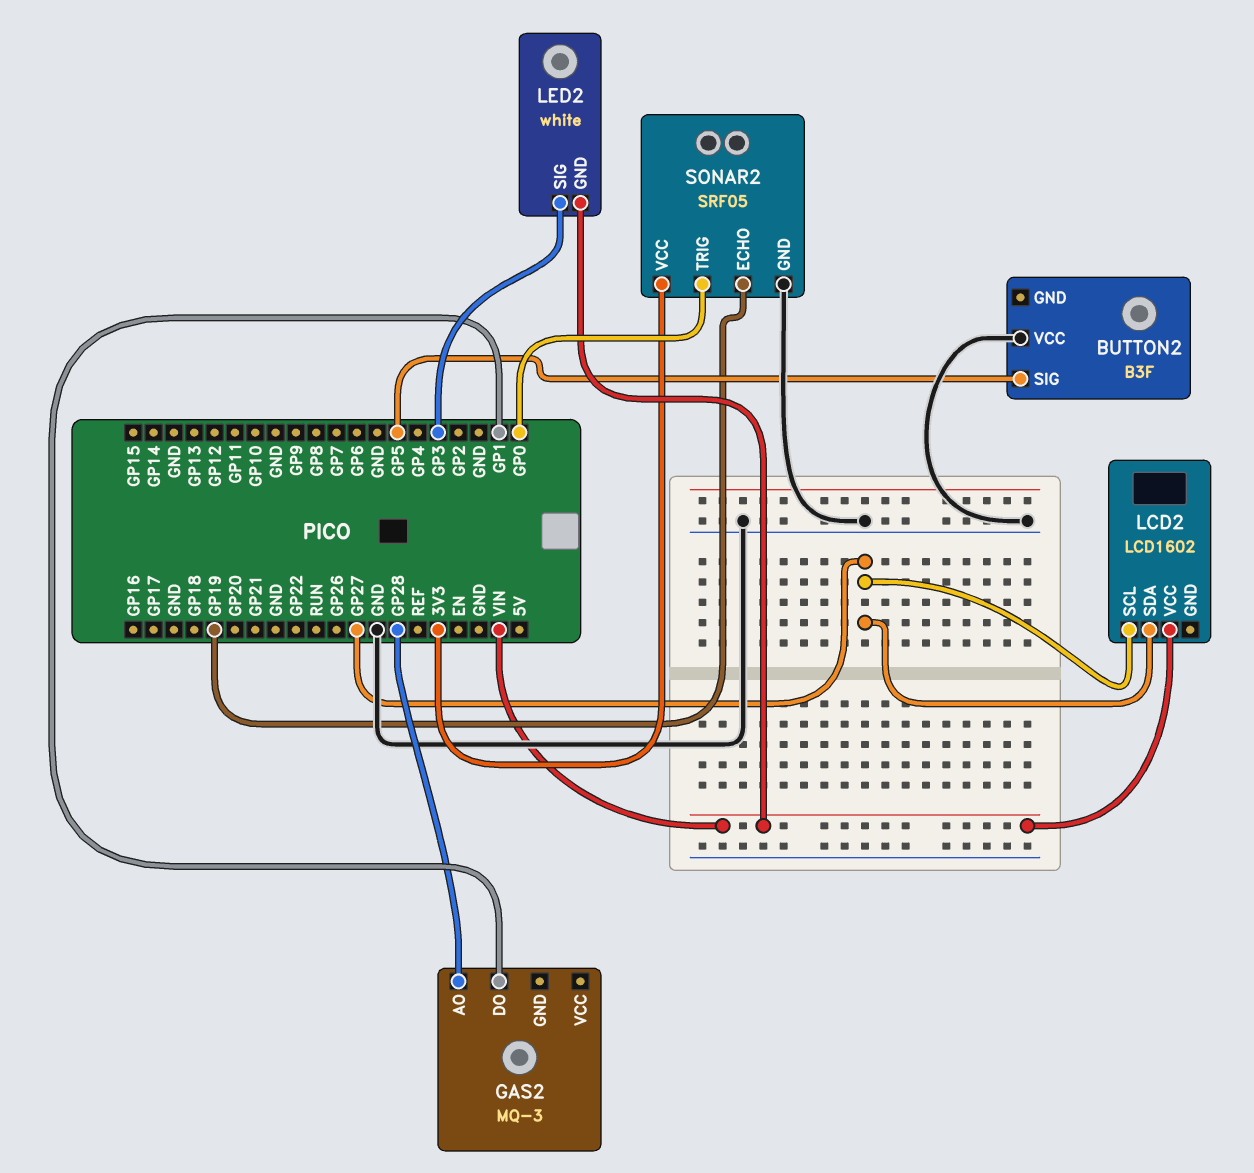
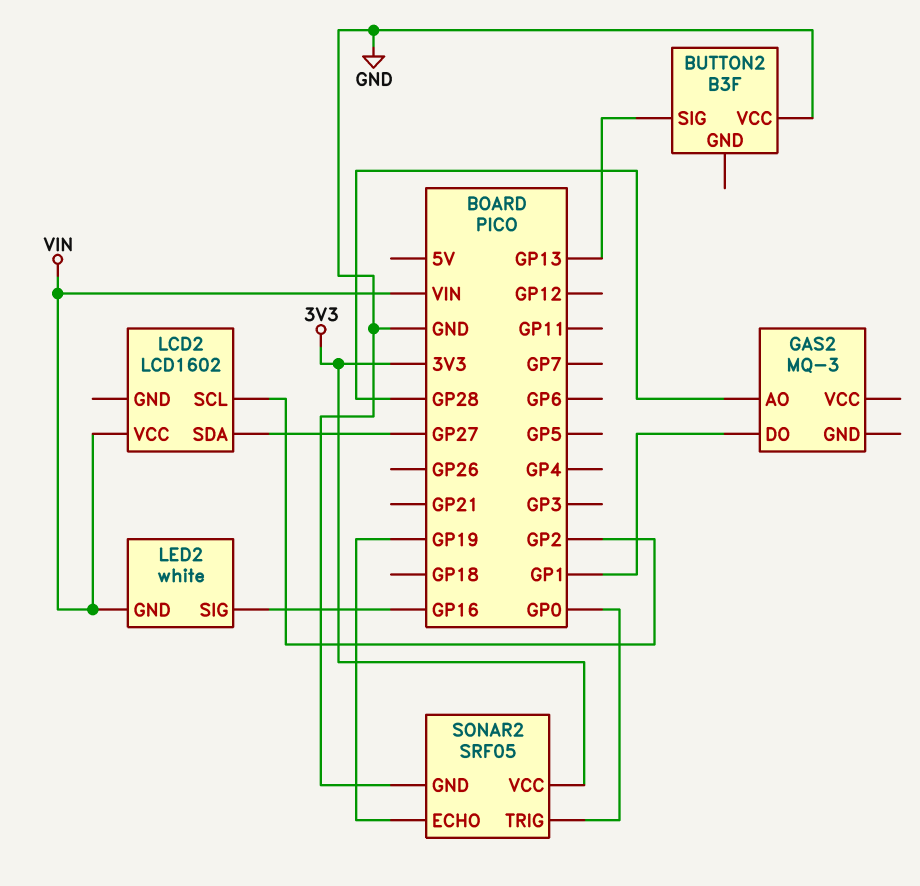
BUTTON2 pin SIG: GP5 -> GP13
LCD2 pin SCL: GP27 -> GP2
LED2 pin SIG: GP3 -> GP16

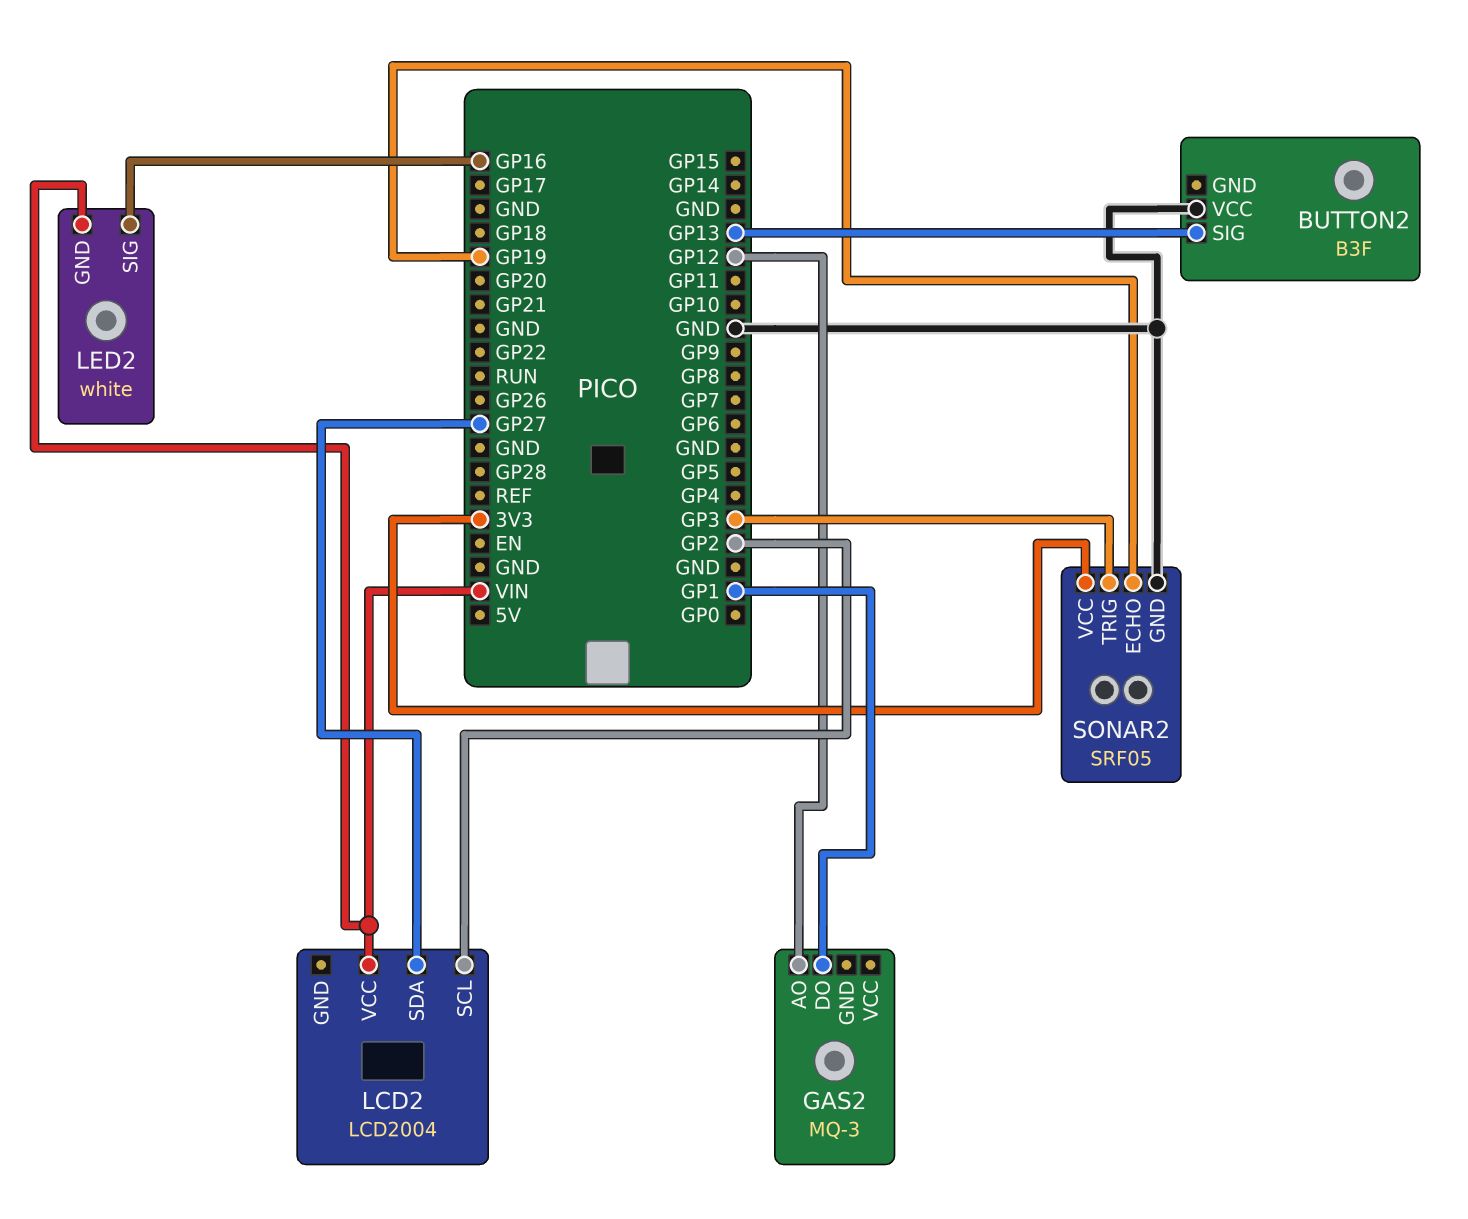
GAS2 pin AO: GP28 -> GP12
LCD2: LCD1602 -> LCD2004
SONAR2 pin TRIG: GP0 -> GP3

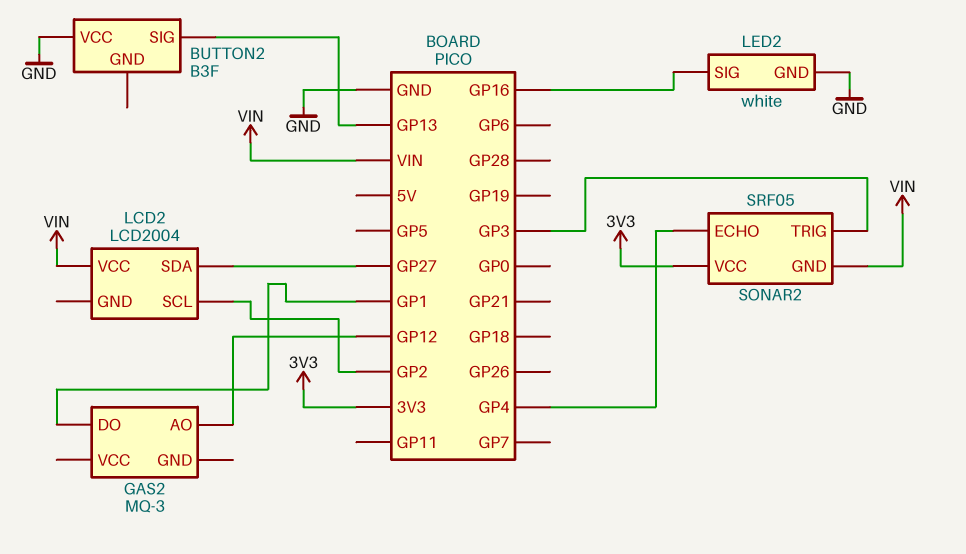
LED2 pin GND: VIN -> GND
SONAR2 pin ECHO: GP19 -> GP4
SONAR2 pin GND: GND -> VIN

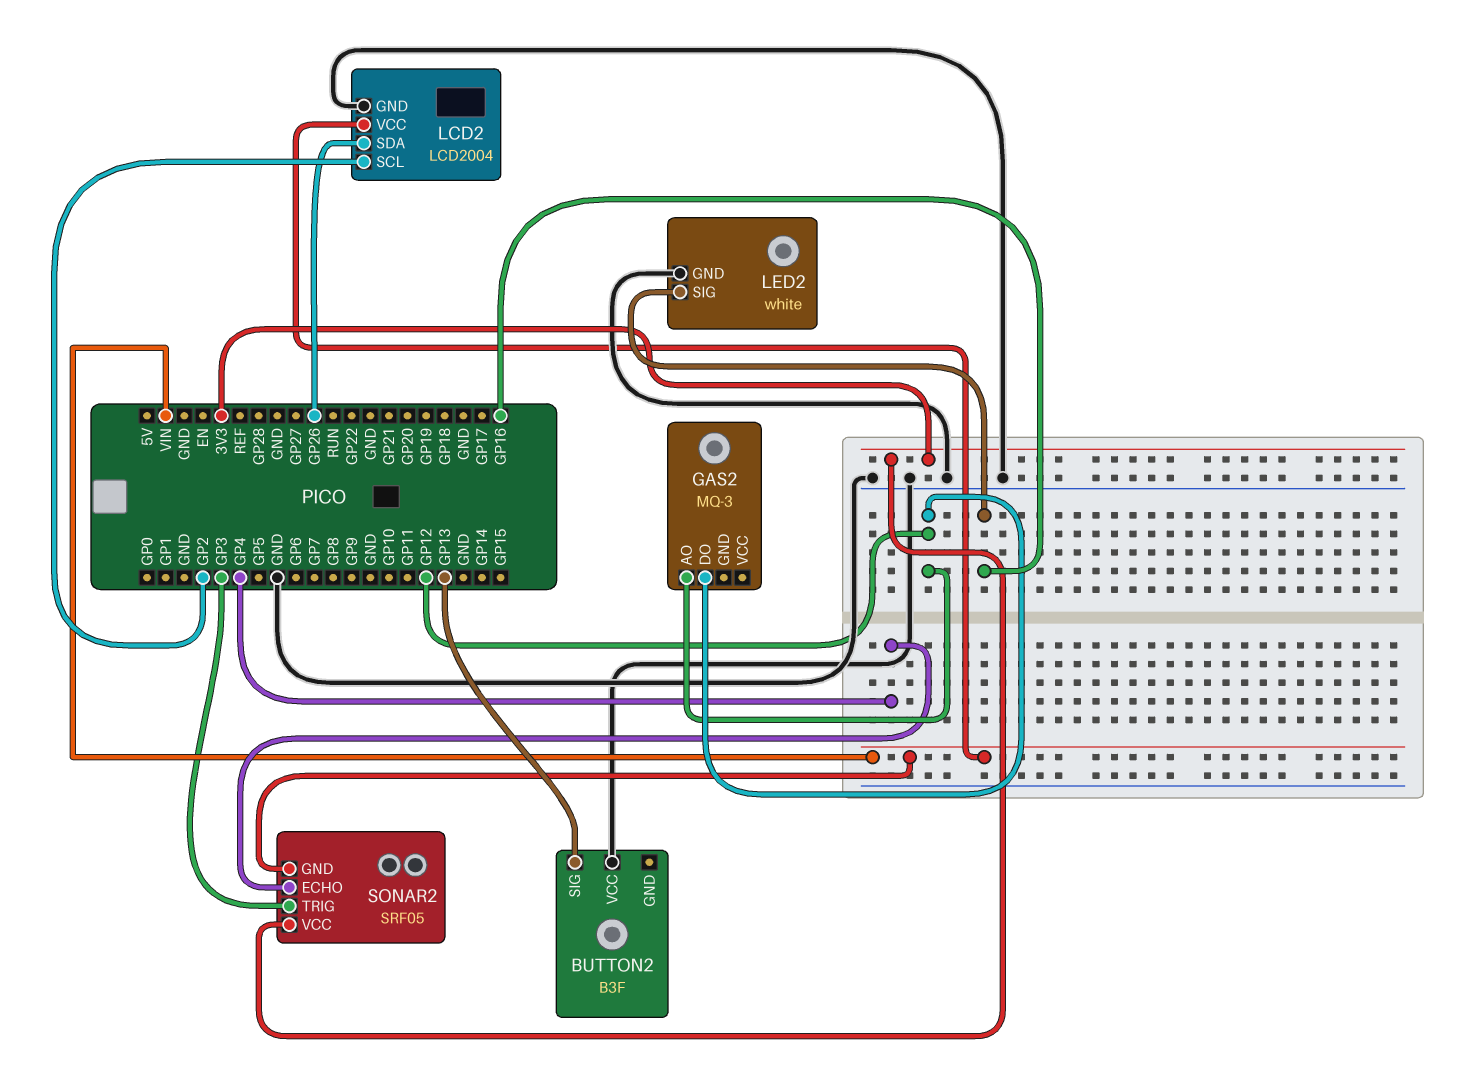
GAS2 pin DO: GP1 -> GP12
LCD2 pin GND: none -> GND
LCD2 pin SDA: GP27 -> GP26

